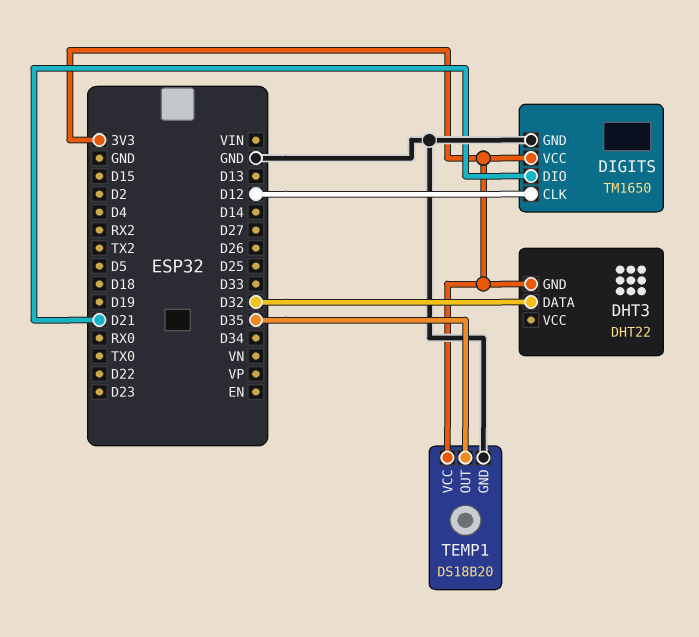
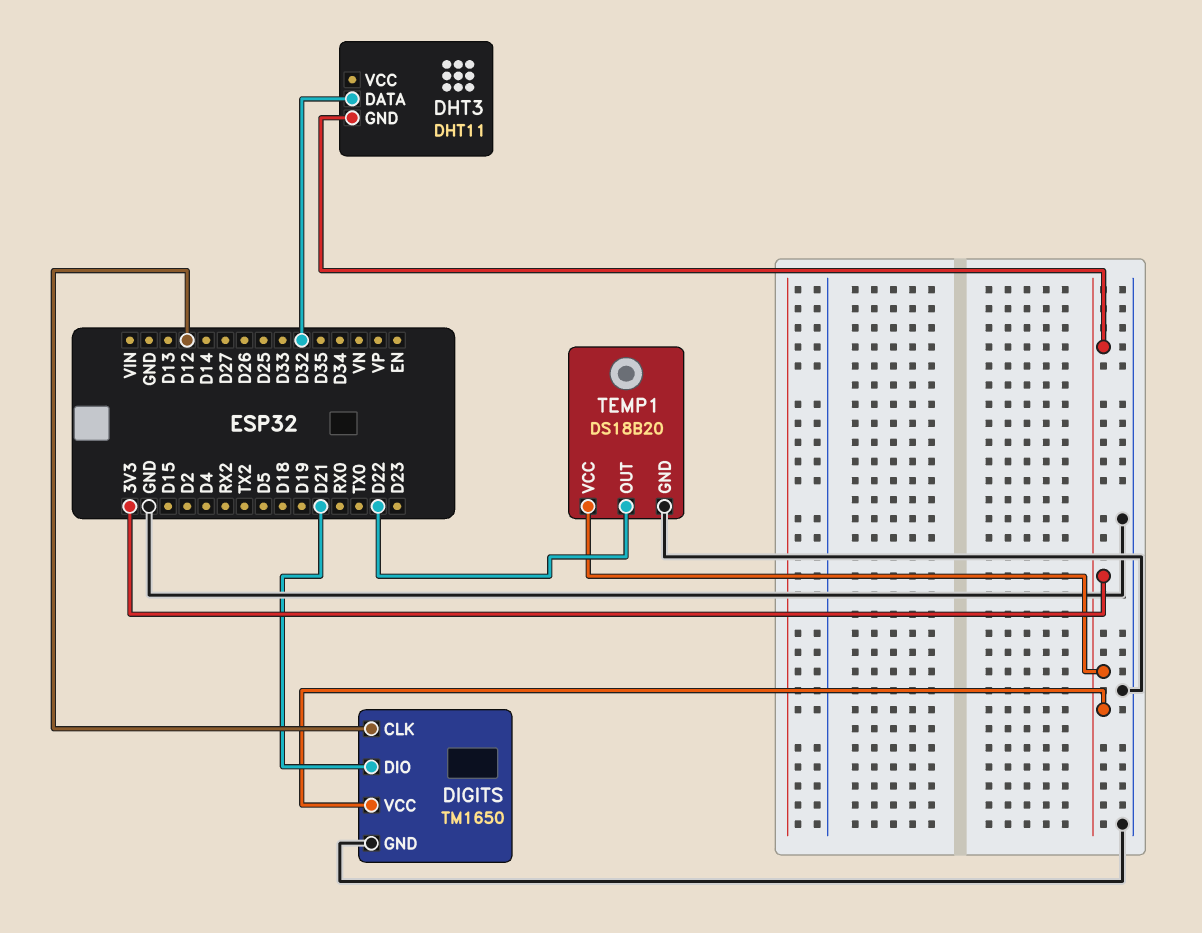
DHT3: DHT22 -> DHT11
TEMP1 pin OUT: D35 -> D22

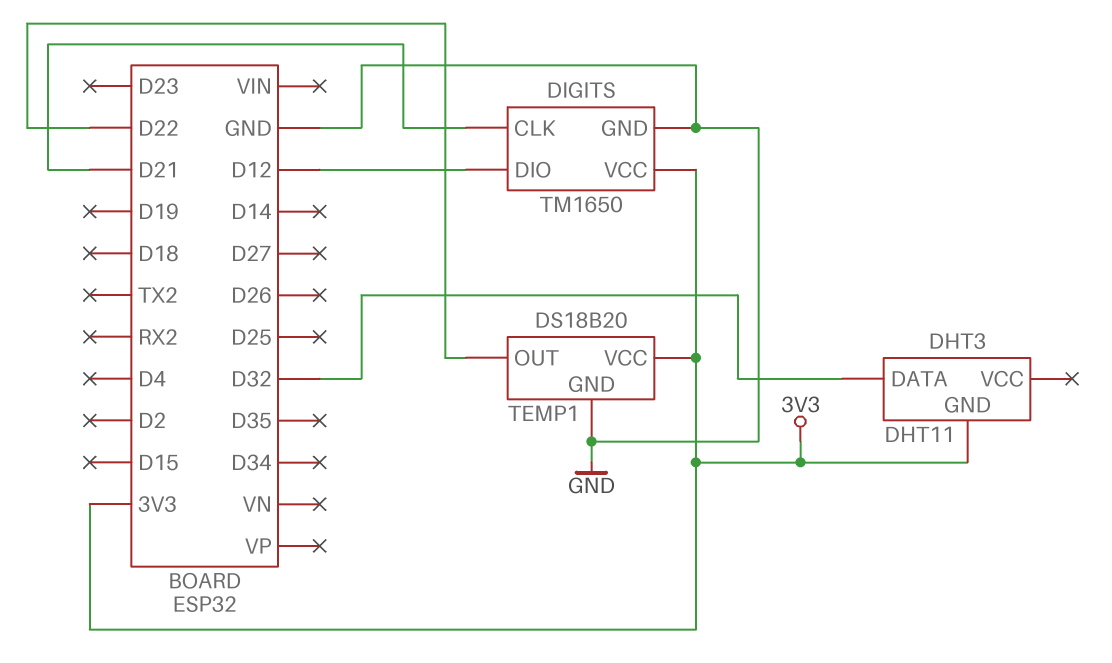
DIGITS pin CLK: D12 -> D21
DIGITS pin DIO: D21 -> D12

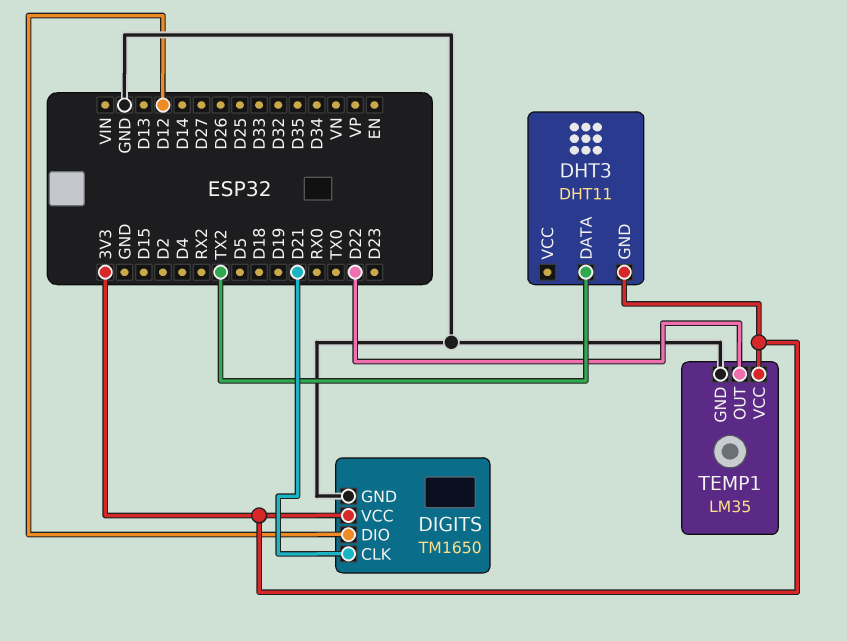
DHT3 pin DATA: D32 -> TX2
TEMP1: DS18B20 -> LM35

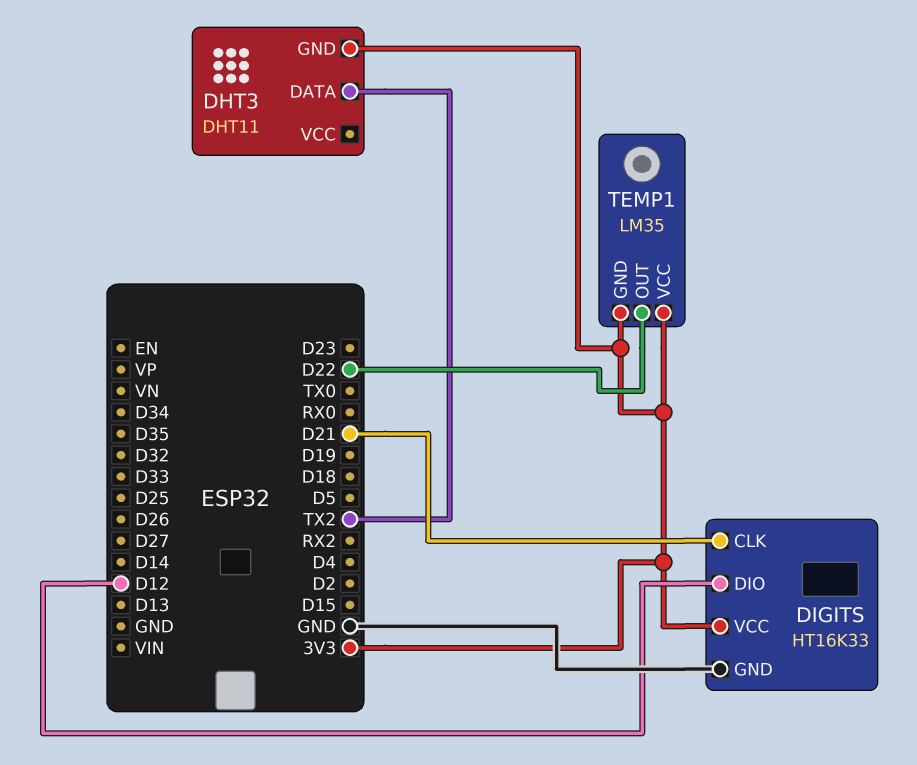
DIGITS: TM1650 -> HT16K33
TEMP1 pin GND: GND -> 3V3

